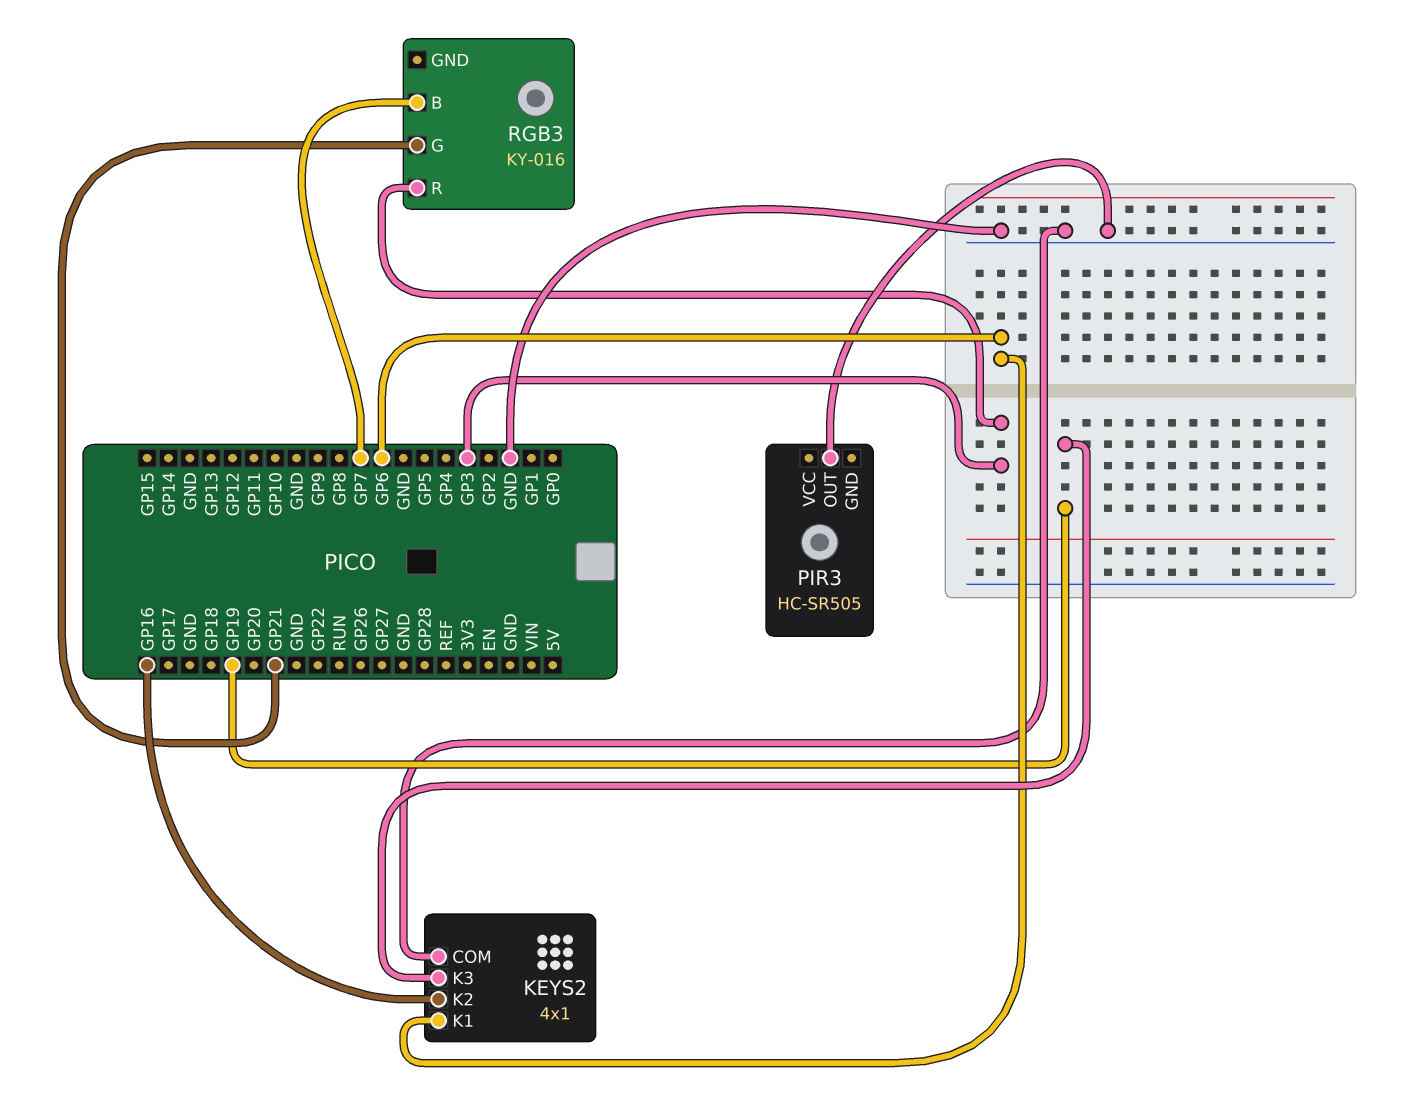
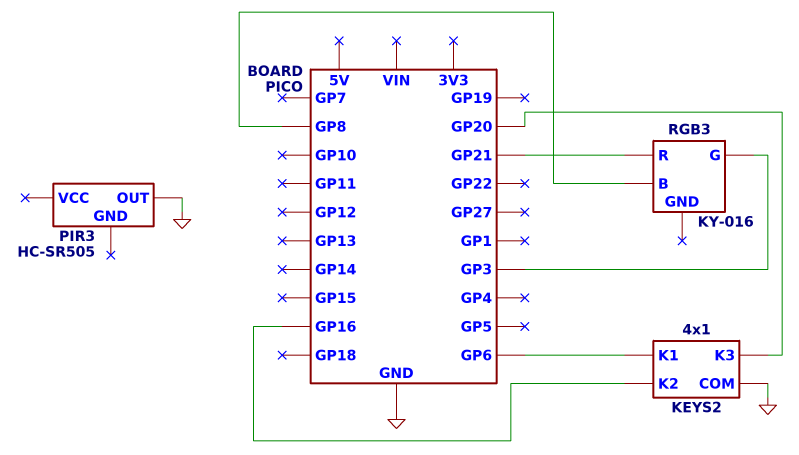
KEYS2 pin K3: GP19 -> GP20
RGB3 pin B: GP7 -> GP8
RGB3 pin G: GP21 -> GP3
RGB3 pin R: GP3 -> GP21

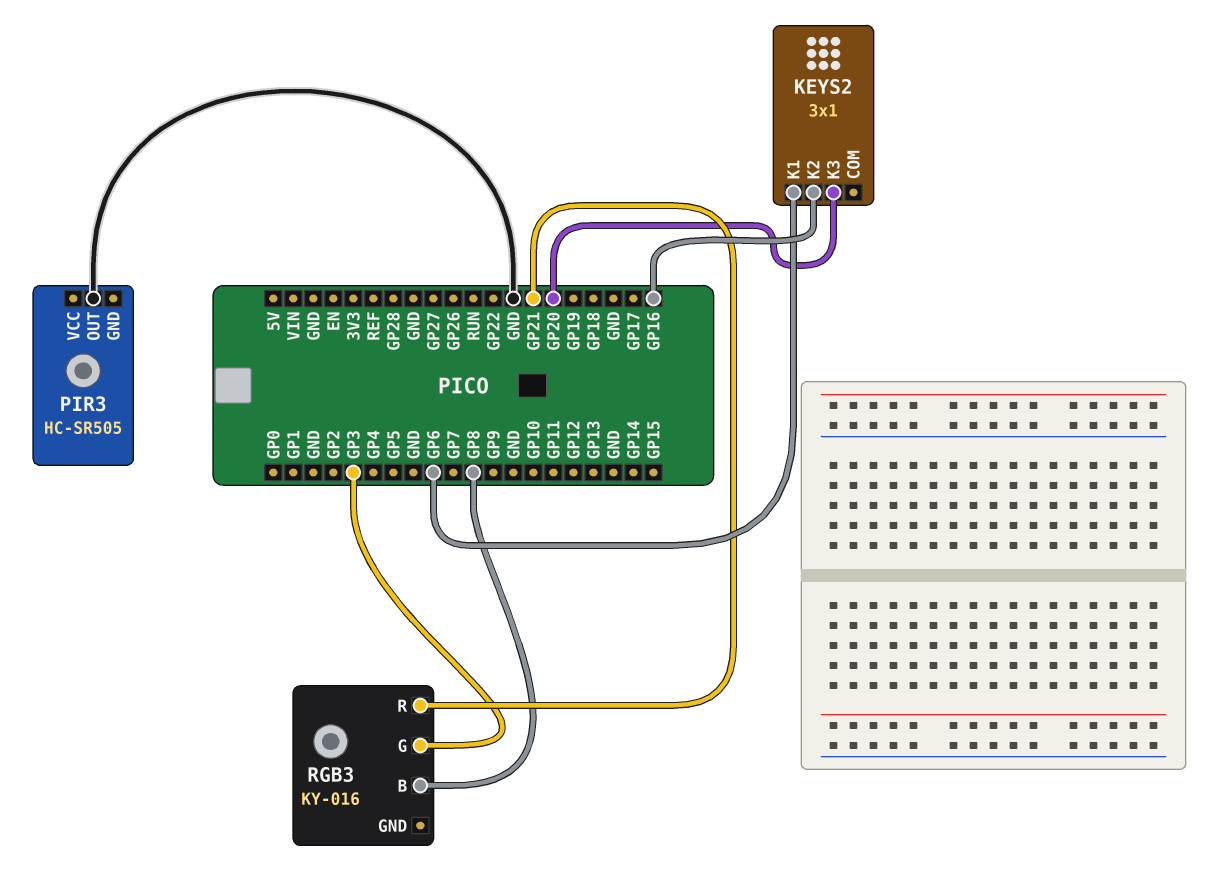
KEYS2: 4x1 -> 3x1
KEYS2 pin COM: GND -> none

